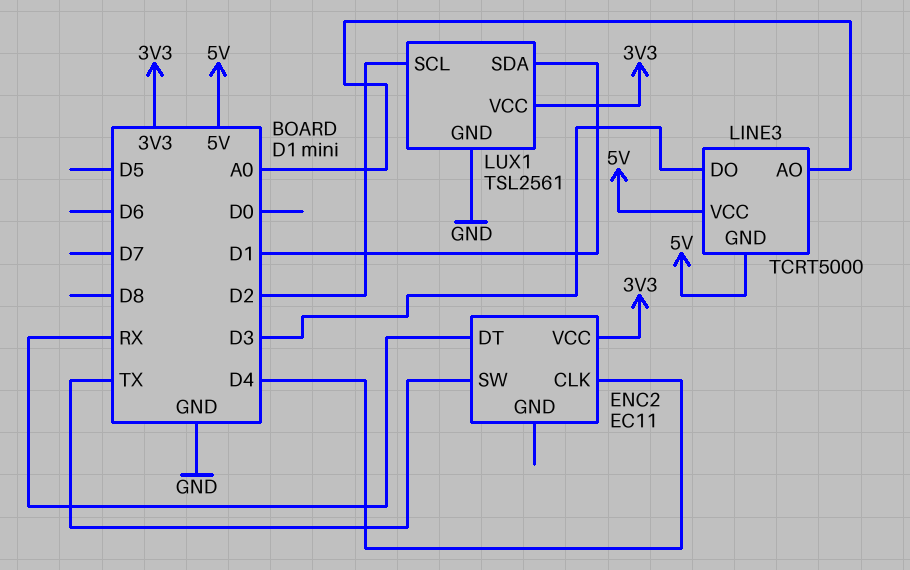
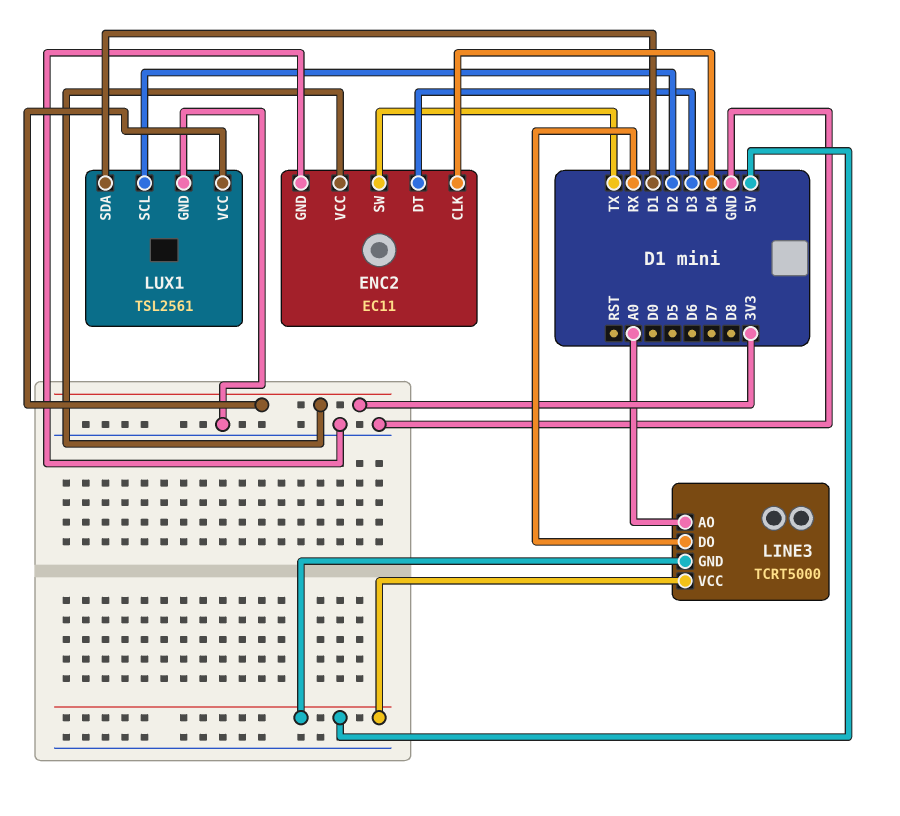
ENC2 pin DT: RX -> D3
ENC2 pin GND: none -> GND
LINE3 pin DO: D3 -> RX

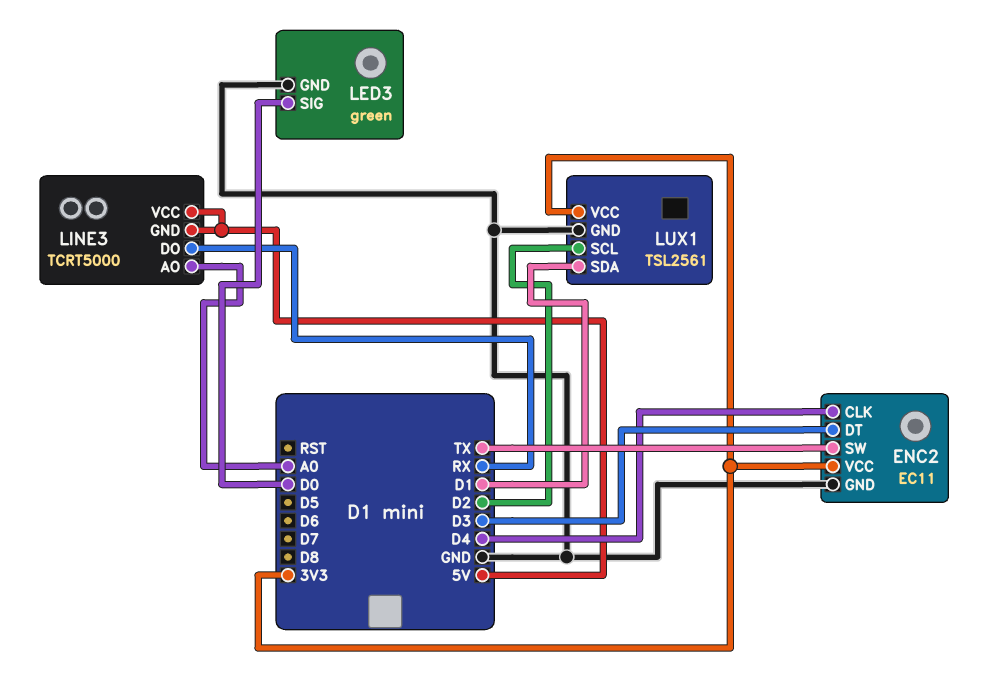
LED3: none -> green
LED3 pin GND: none -> GND
LED3 pin SIG: none -> D0

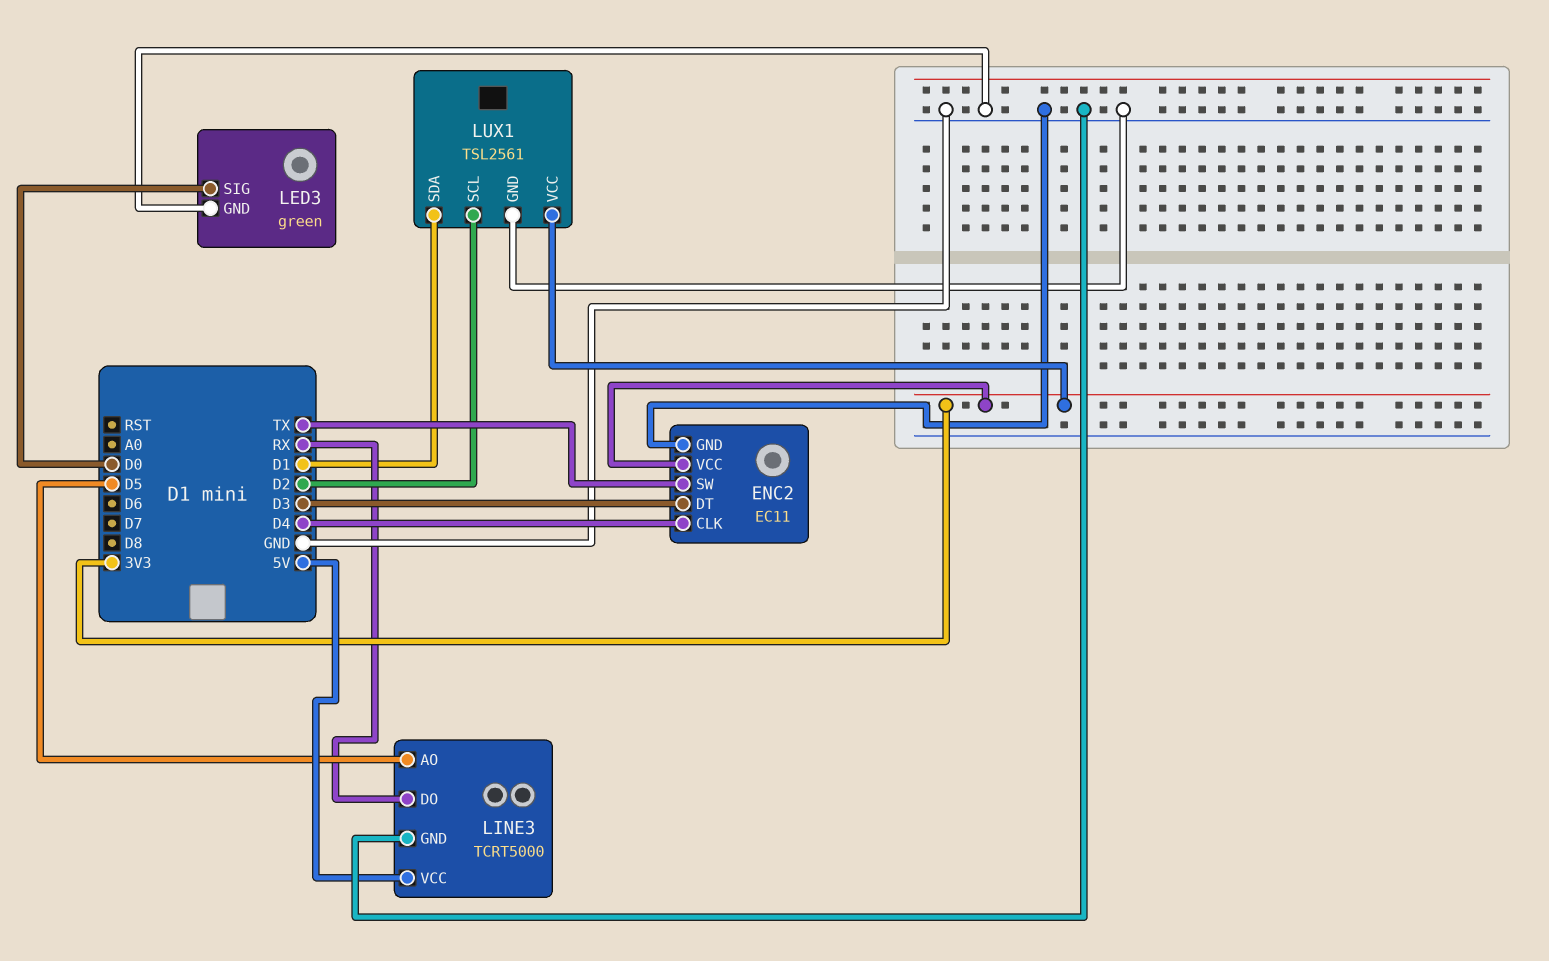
LINE3 pin AO: A0 -> D5
LINE3 pin GND: 5V -> GND

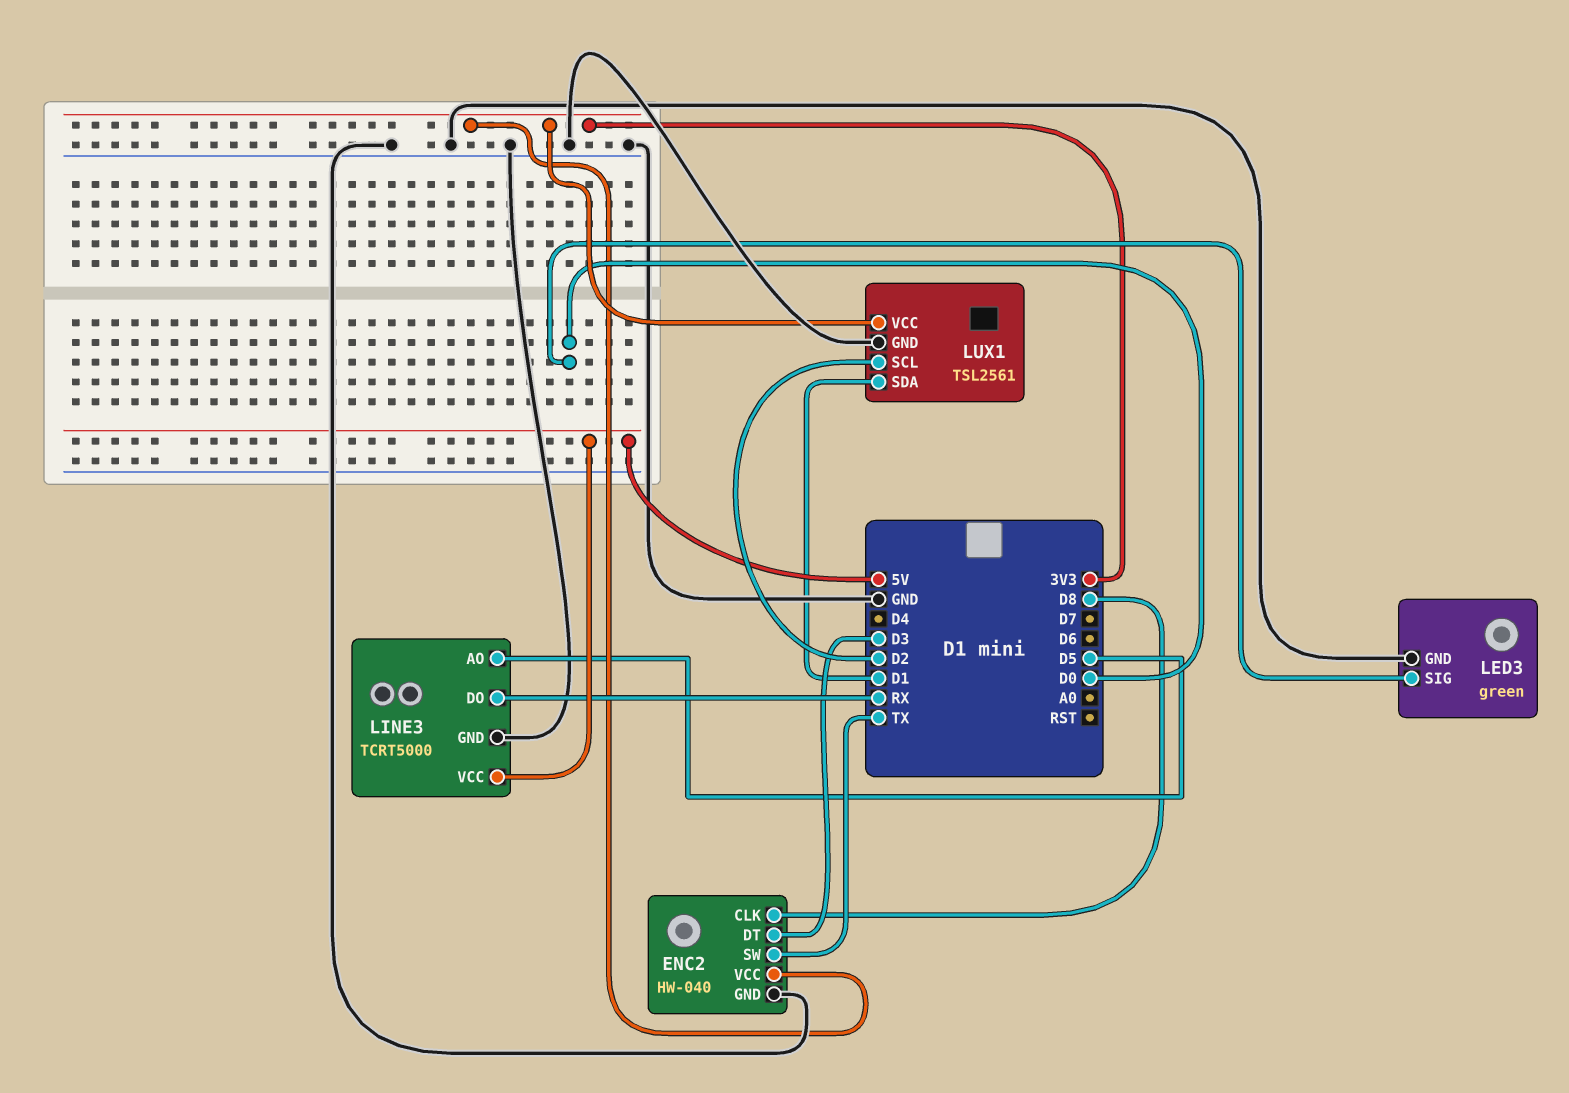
ENC2: EC11 -> HW-040
ENC2 pin CLK: D4 -> D8

